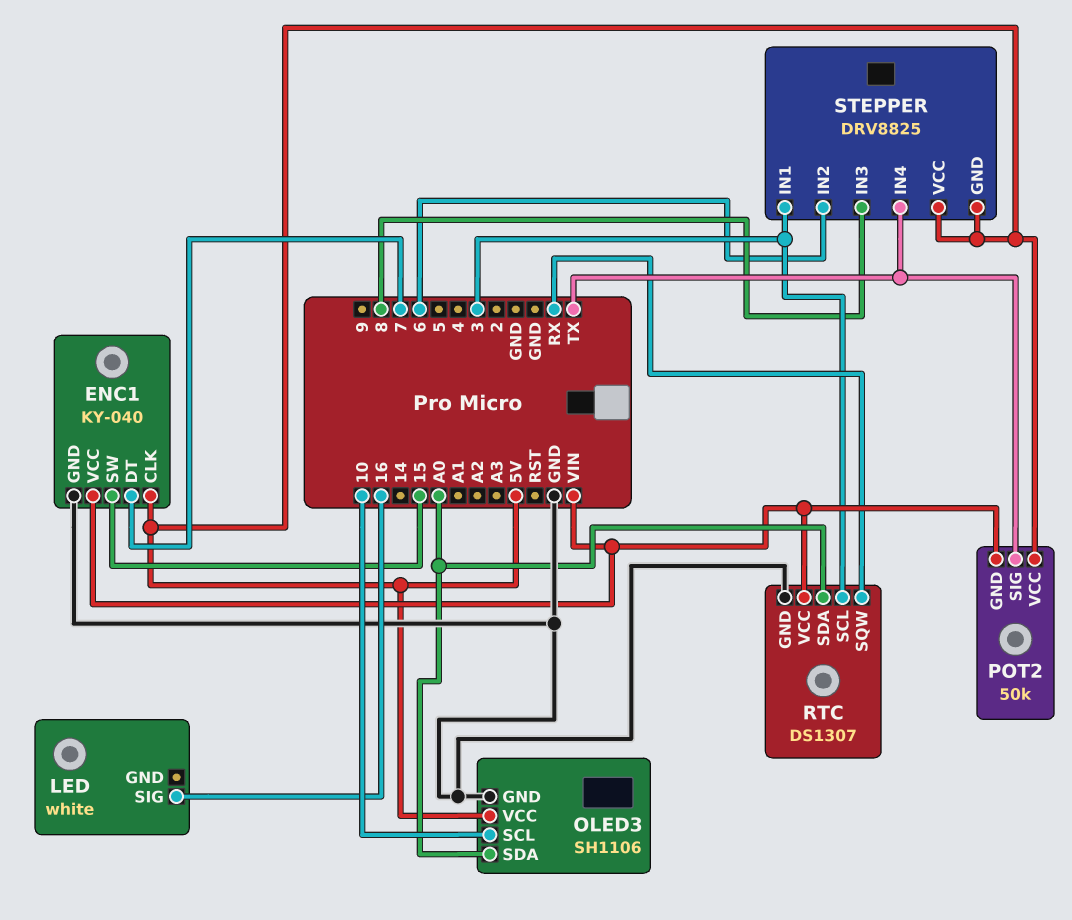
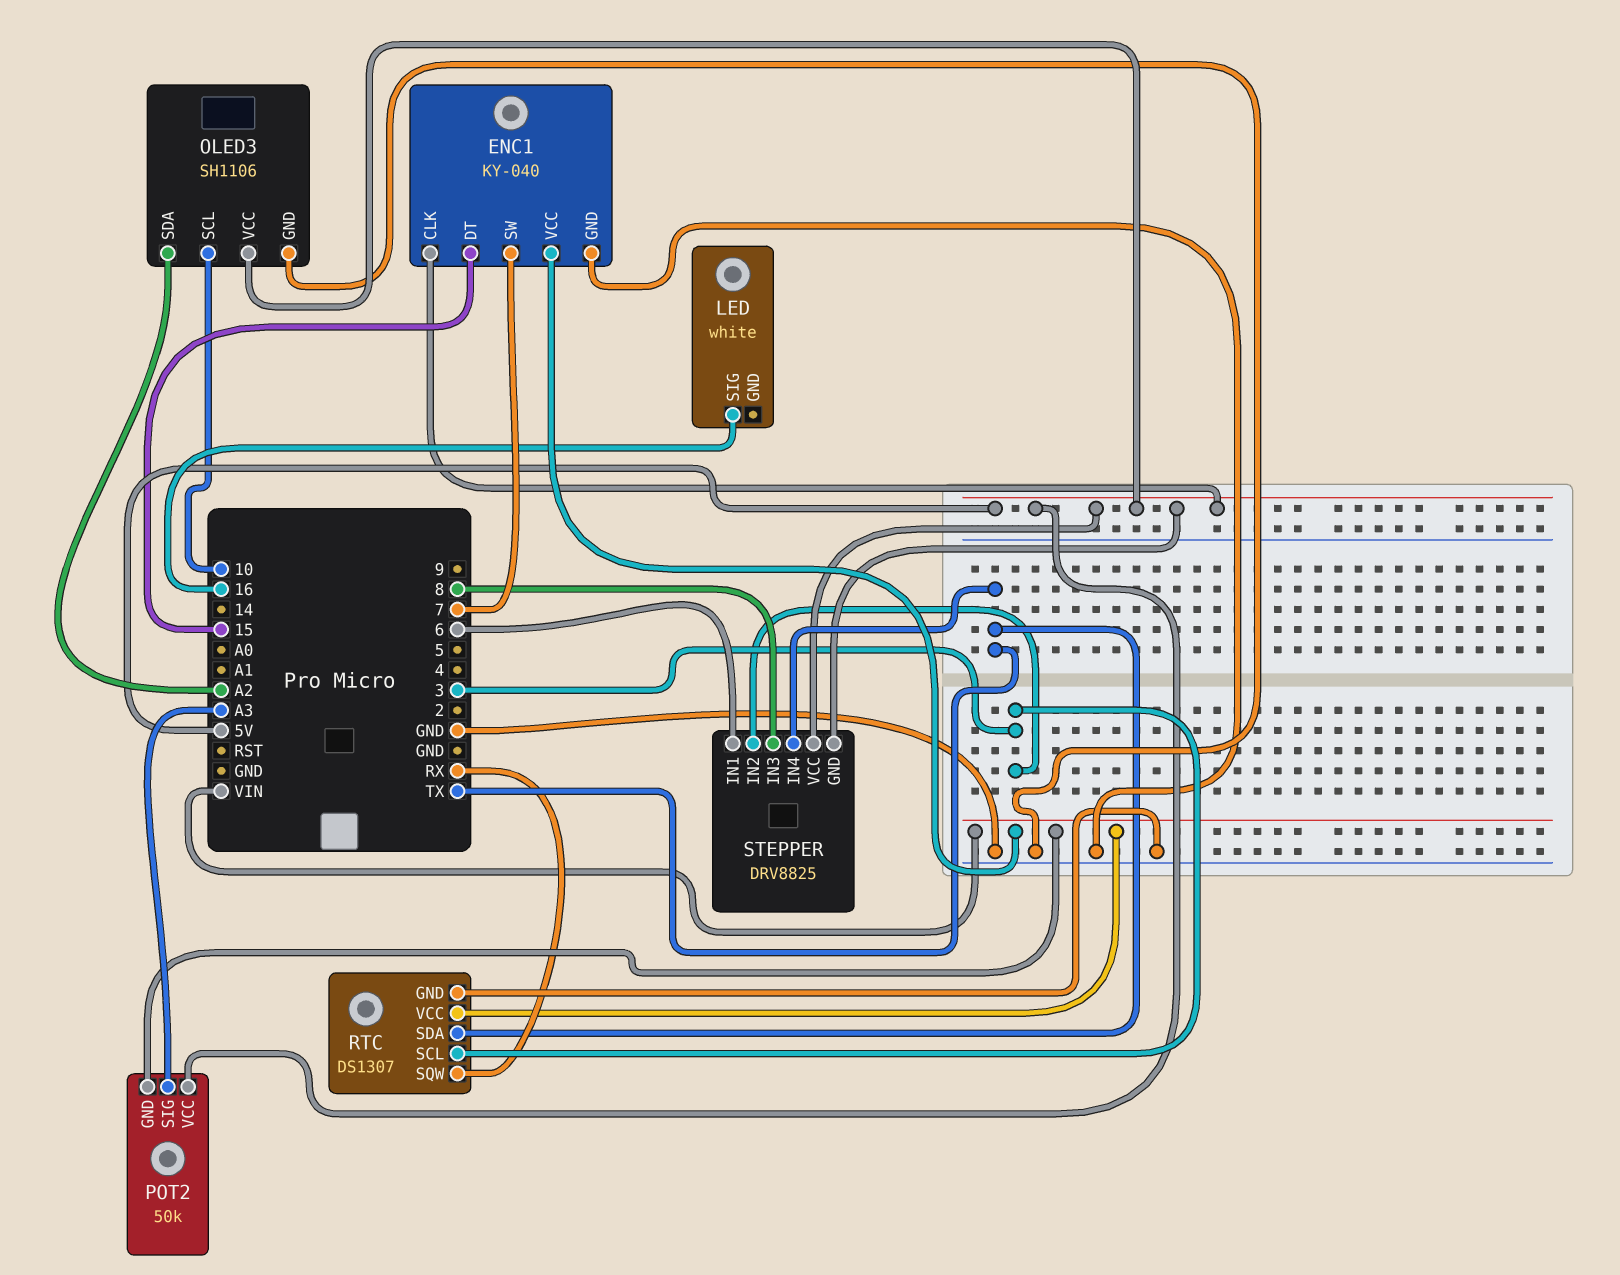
ENC1 pin DT: 7 -> 15
ENC1 pin SW: 15 -> 7
OLED3 pin SDA: A0 -> A2
POT2 pin SIG: TX -> A3
RTC pin SDA: A0 -> TX
STEPPER pin IN1: 3 -> 6
STEPPER pin IN2: 6 -> 3

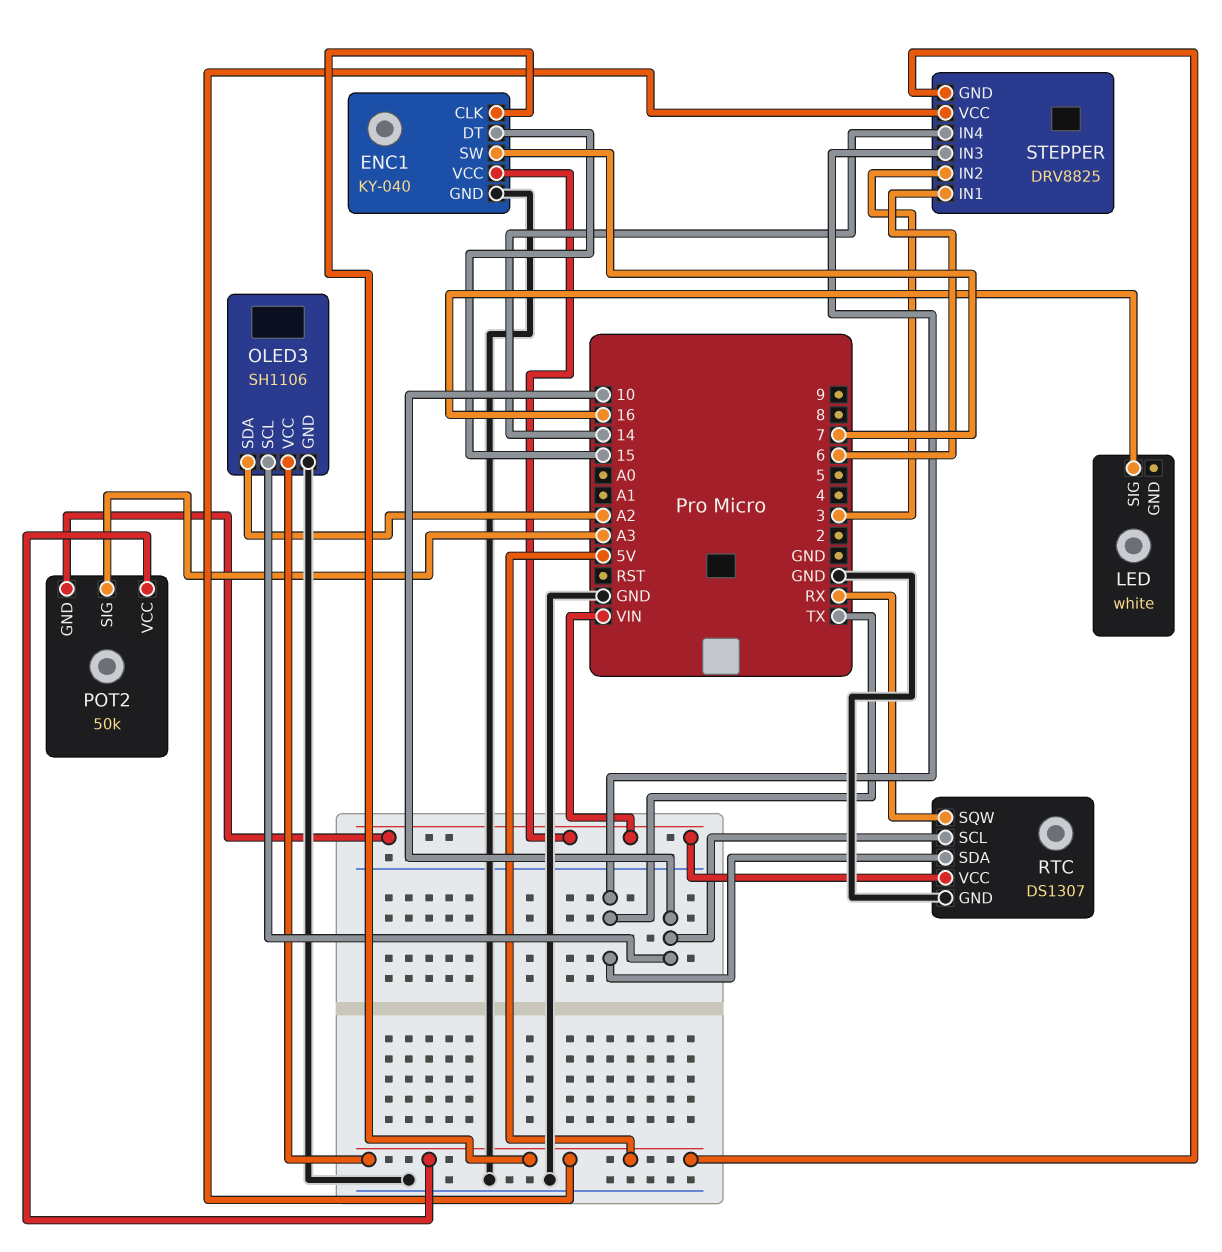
RTC pin SCL: 3 -> 10
STEPPER pin IN3: 8 -> TX
STEPPER pin IN4: TX -> 14

